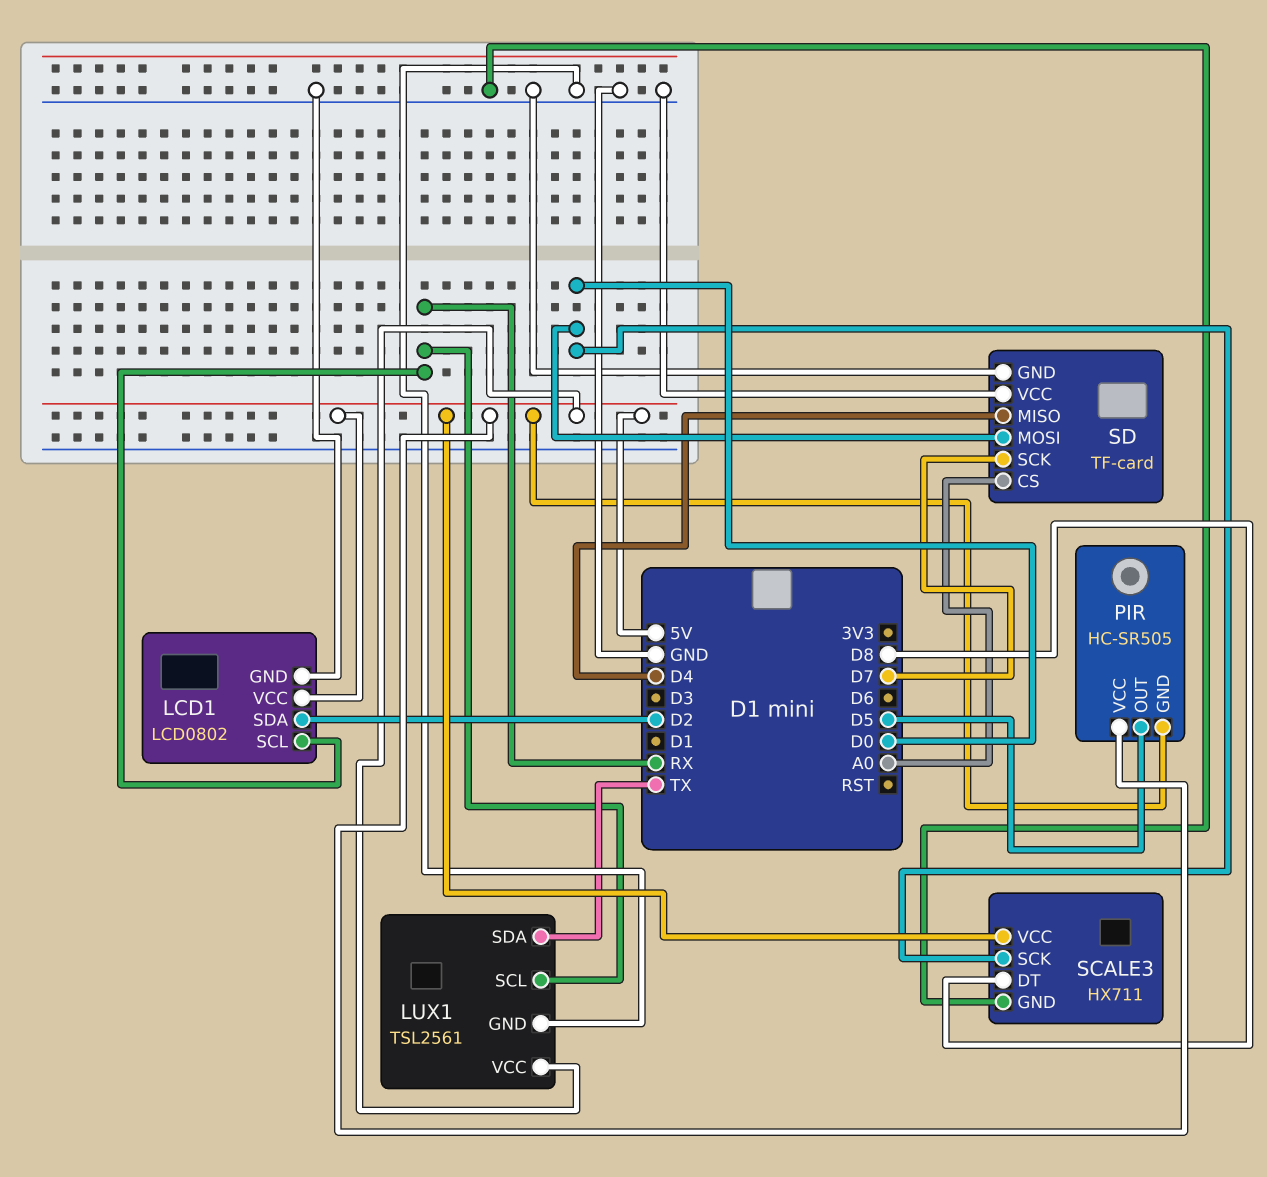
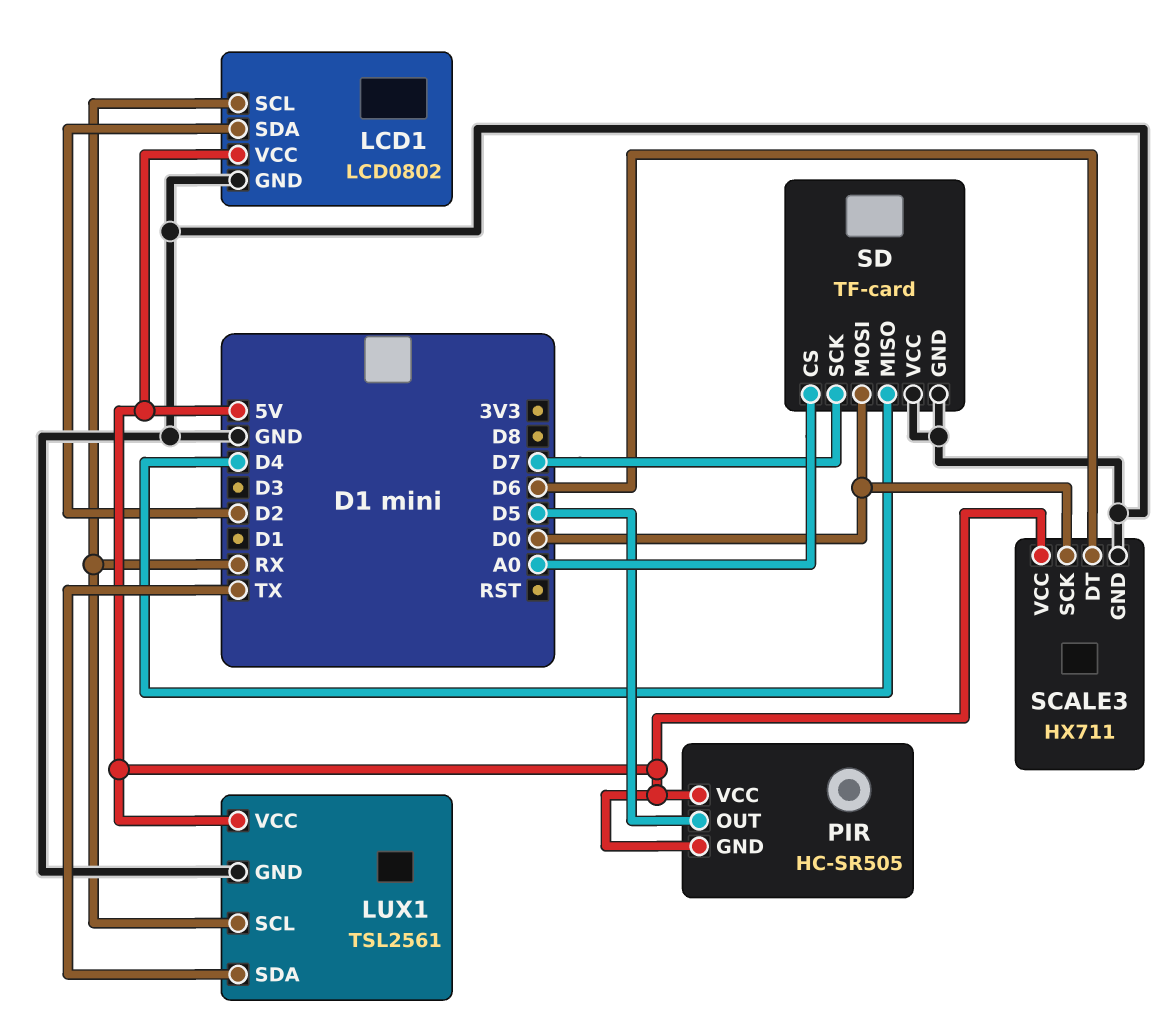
SCALE3 pin DT: D8 -> D6

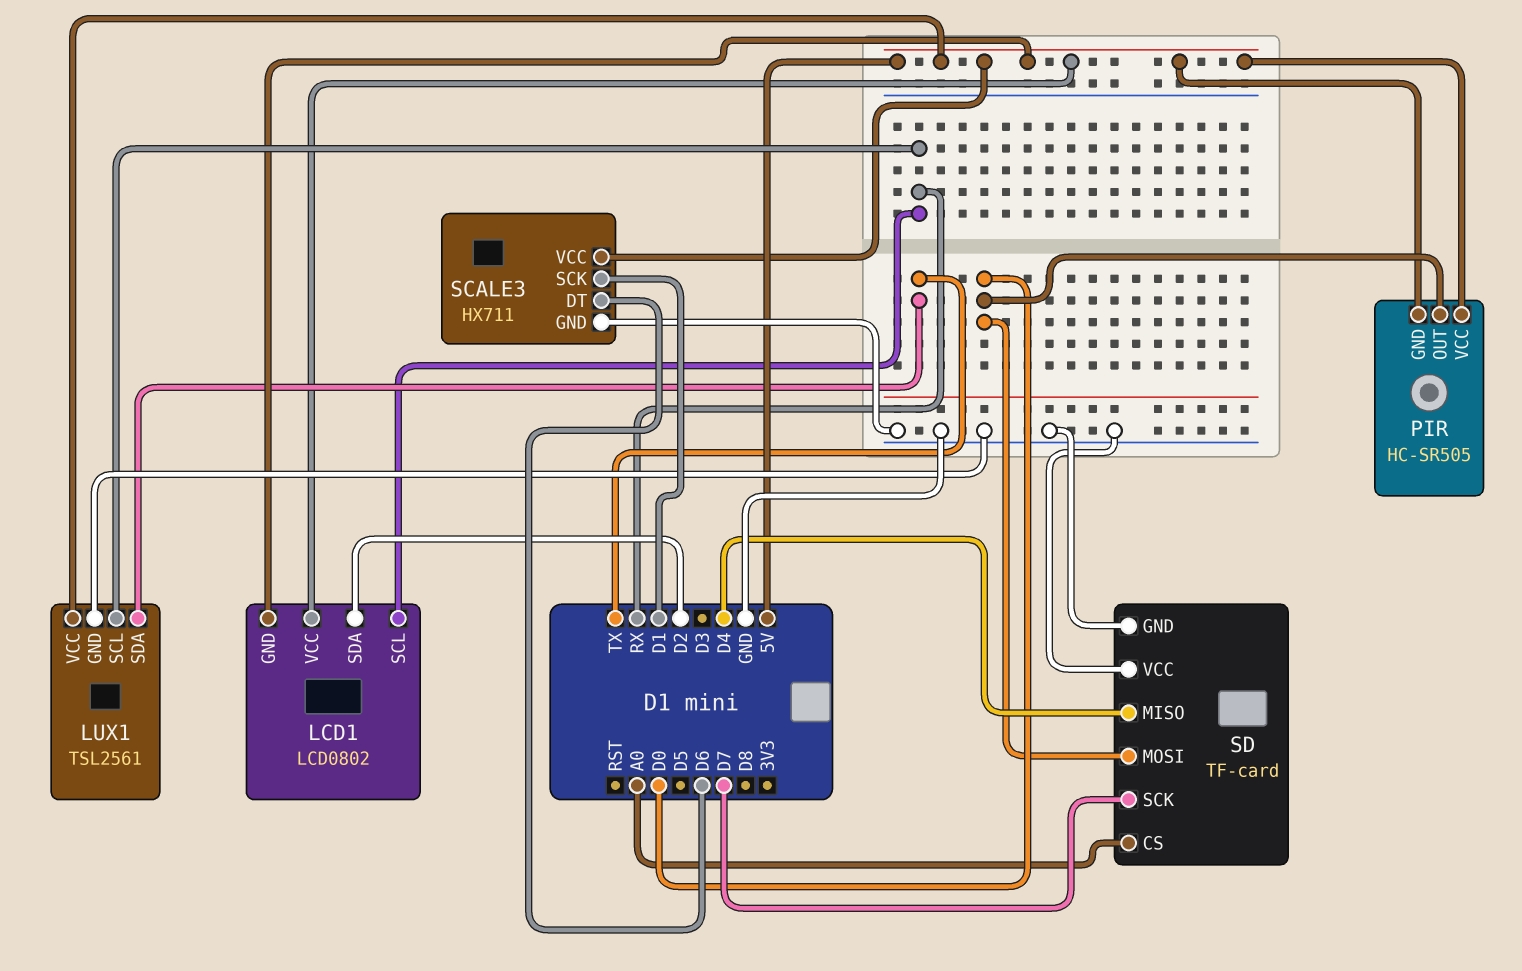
LCD1 pin GND: GND -> 5V
PIR pin OUT: D5 -> D0
SCALE3 pin SCK: D0 -> D1

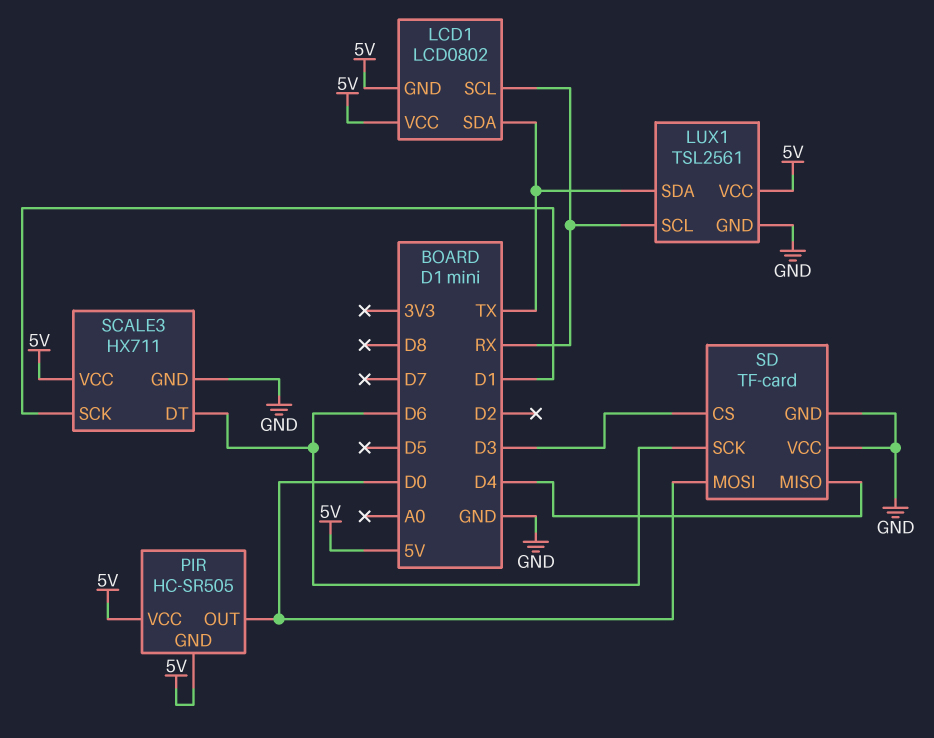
LCD1 pin SDA: D2 -> TX
SD pin CS: A0 -> D3
SD pin SCK: D7 -> D6

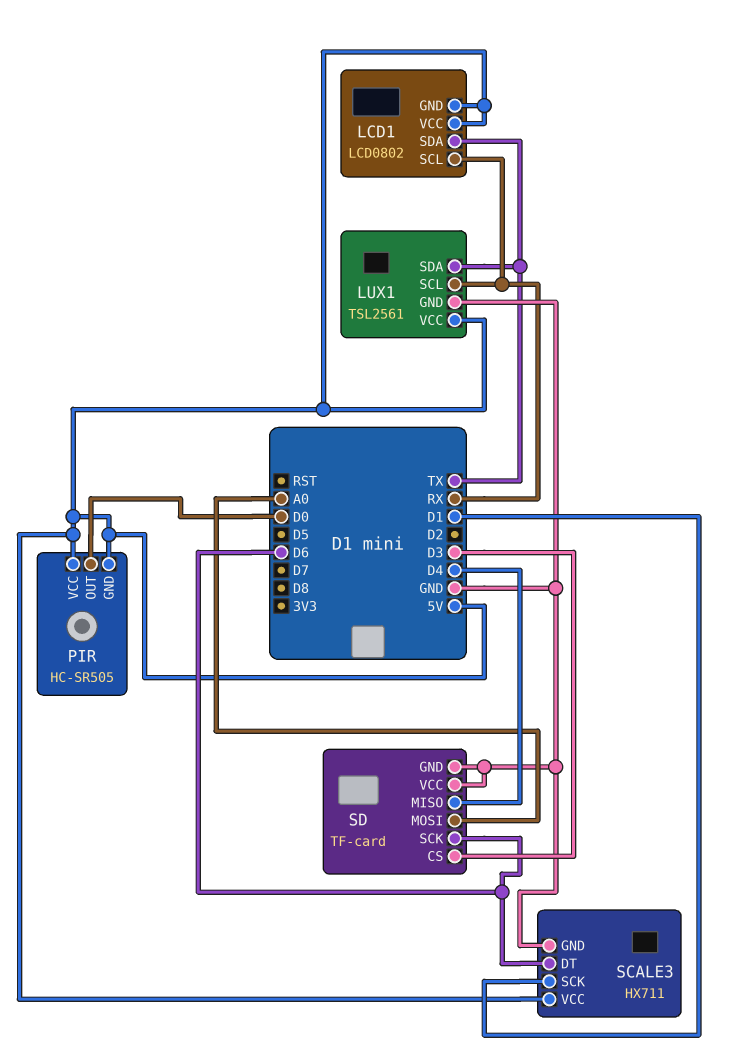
SD pin MOSI: D0 -> A0

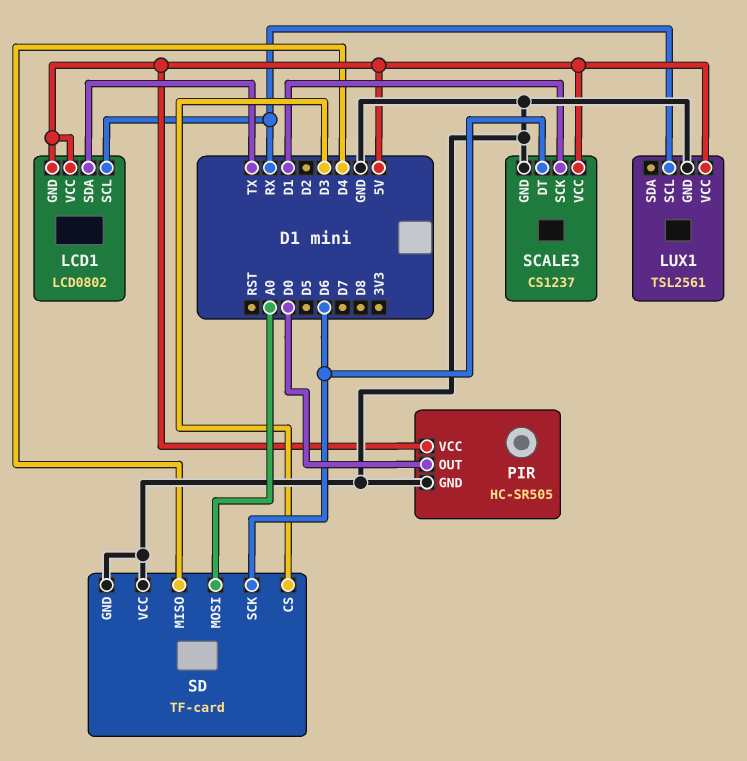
LUX1 pin SDA: TX -> none
PIR pin GND: 5V -> GND
SCALE3: HX711 -> CS1237

